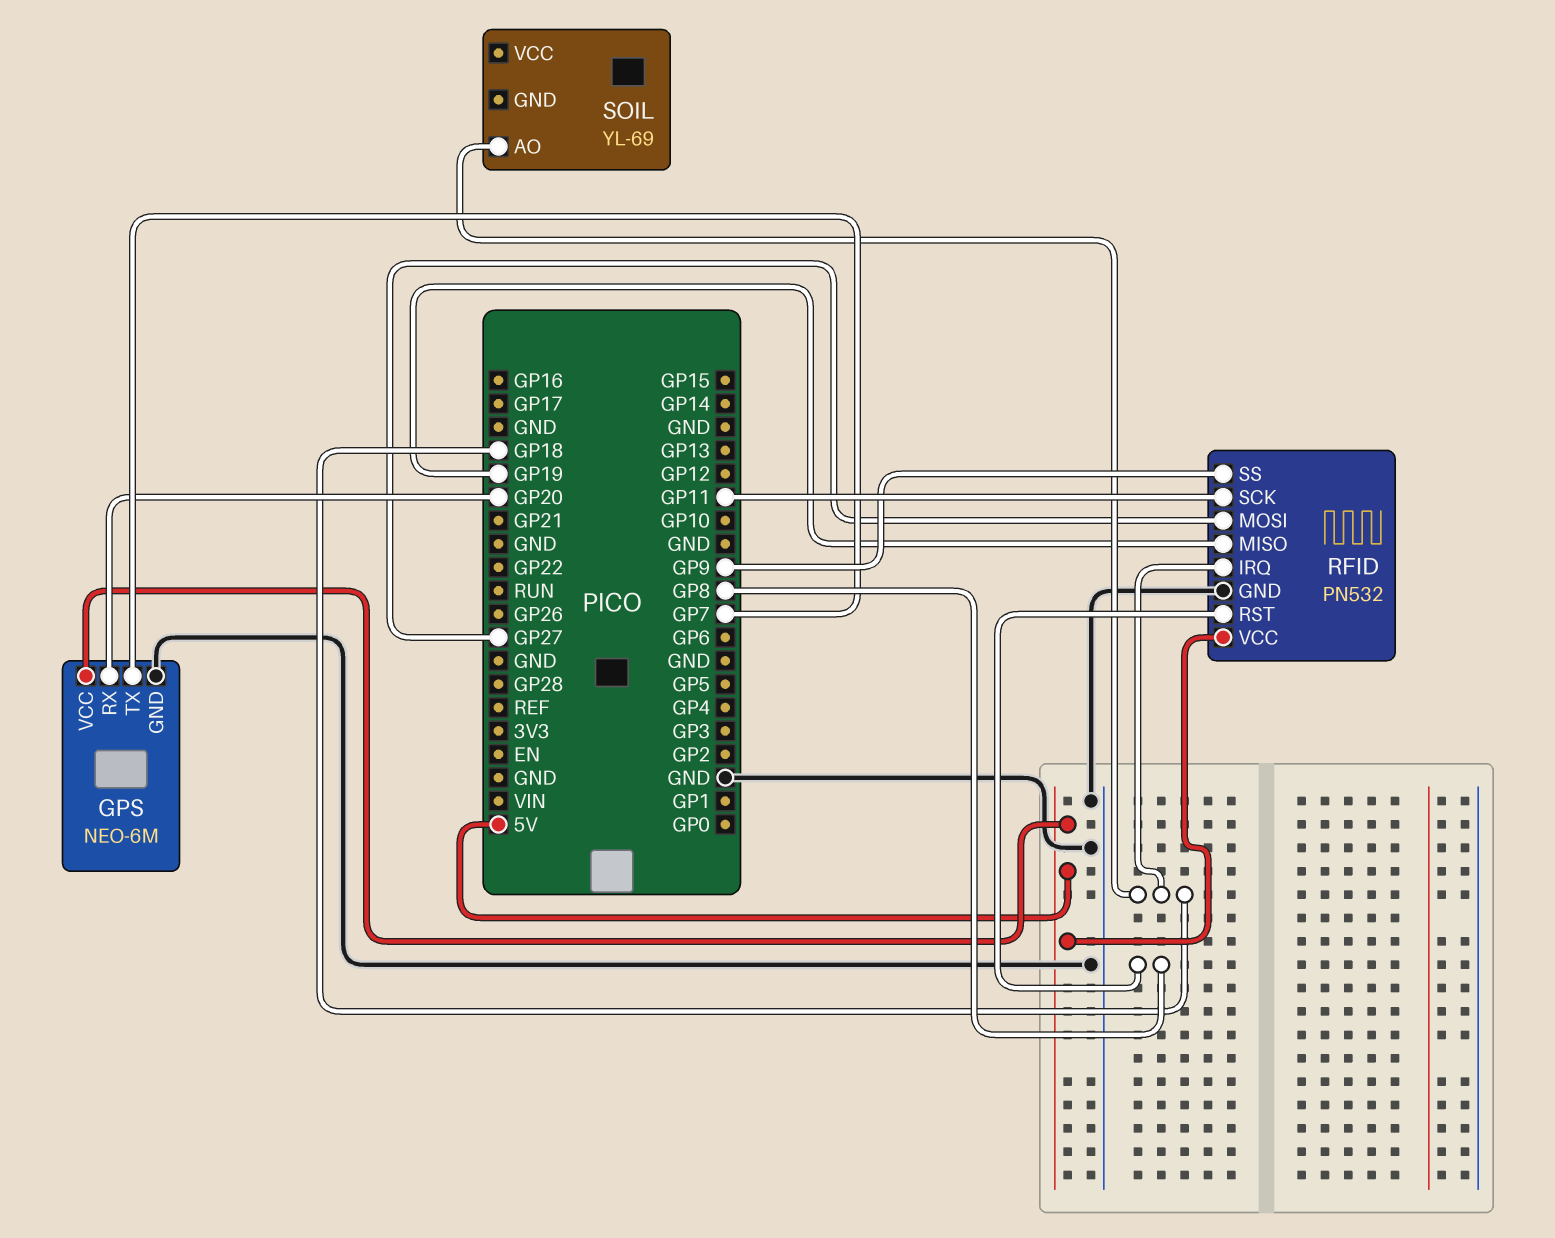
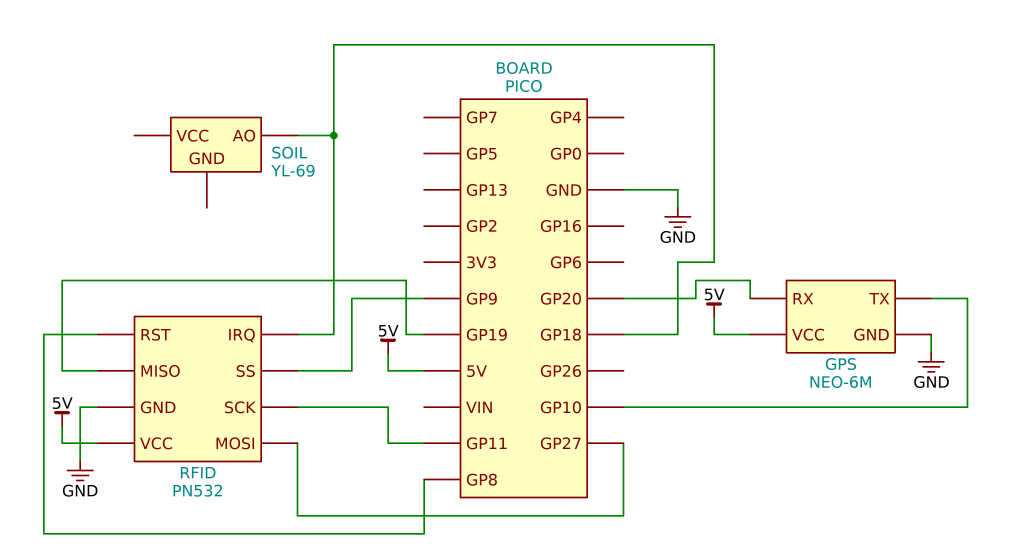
GPS pin TX: GP7 -> GP10

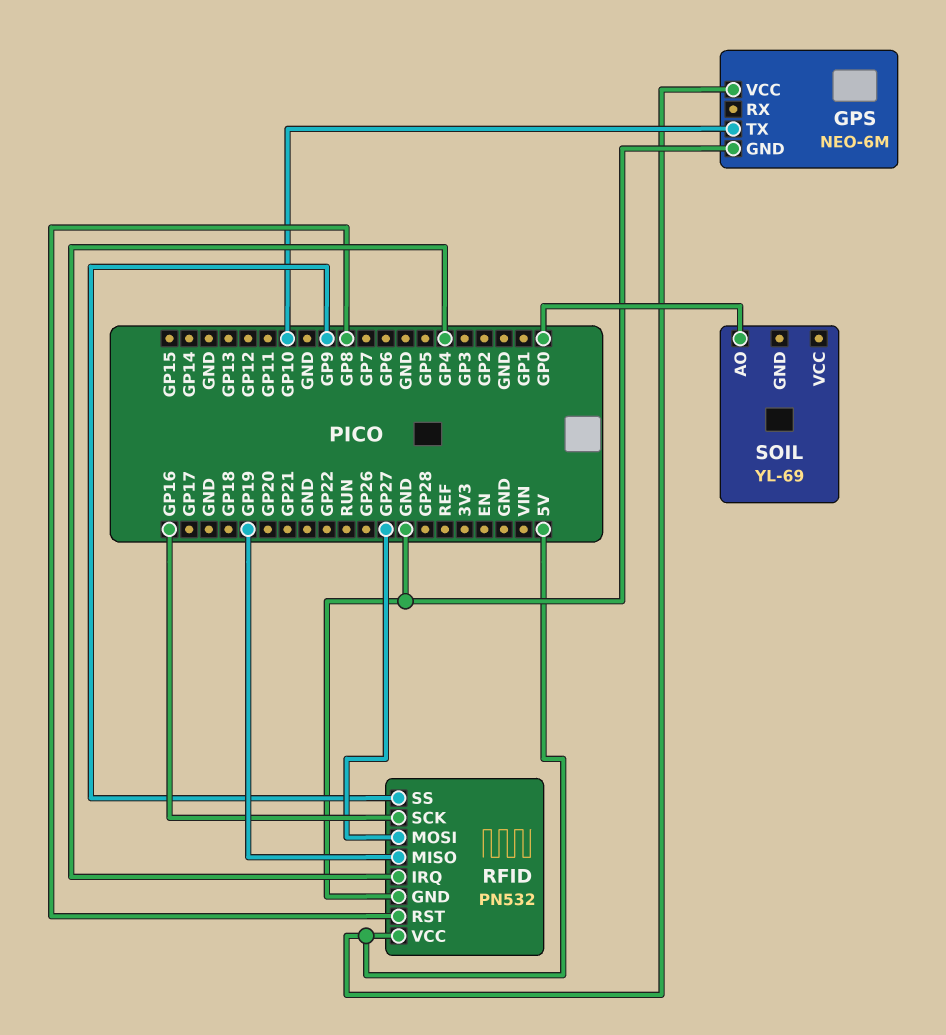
GPS pin RX: GP20 -> none
RFID pin IRQ: GP18 -> GP4
RFID pin SCK: GP11 -> GP16
SOIL pin AO: GP18 -> GP0

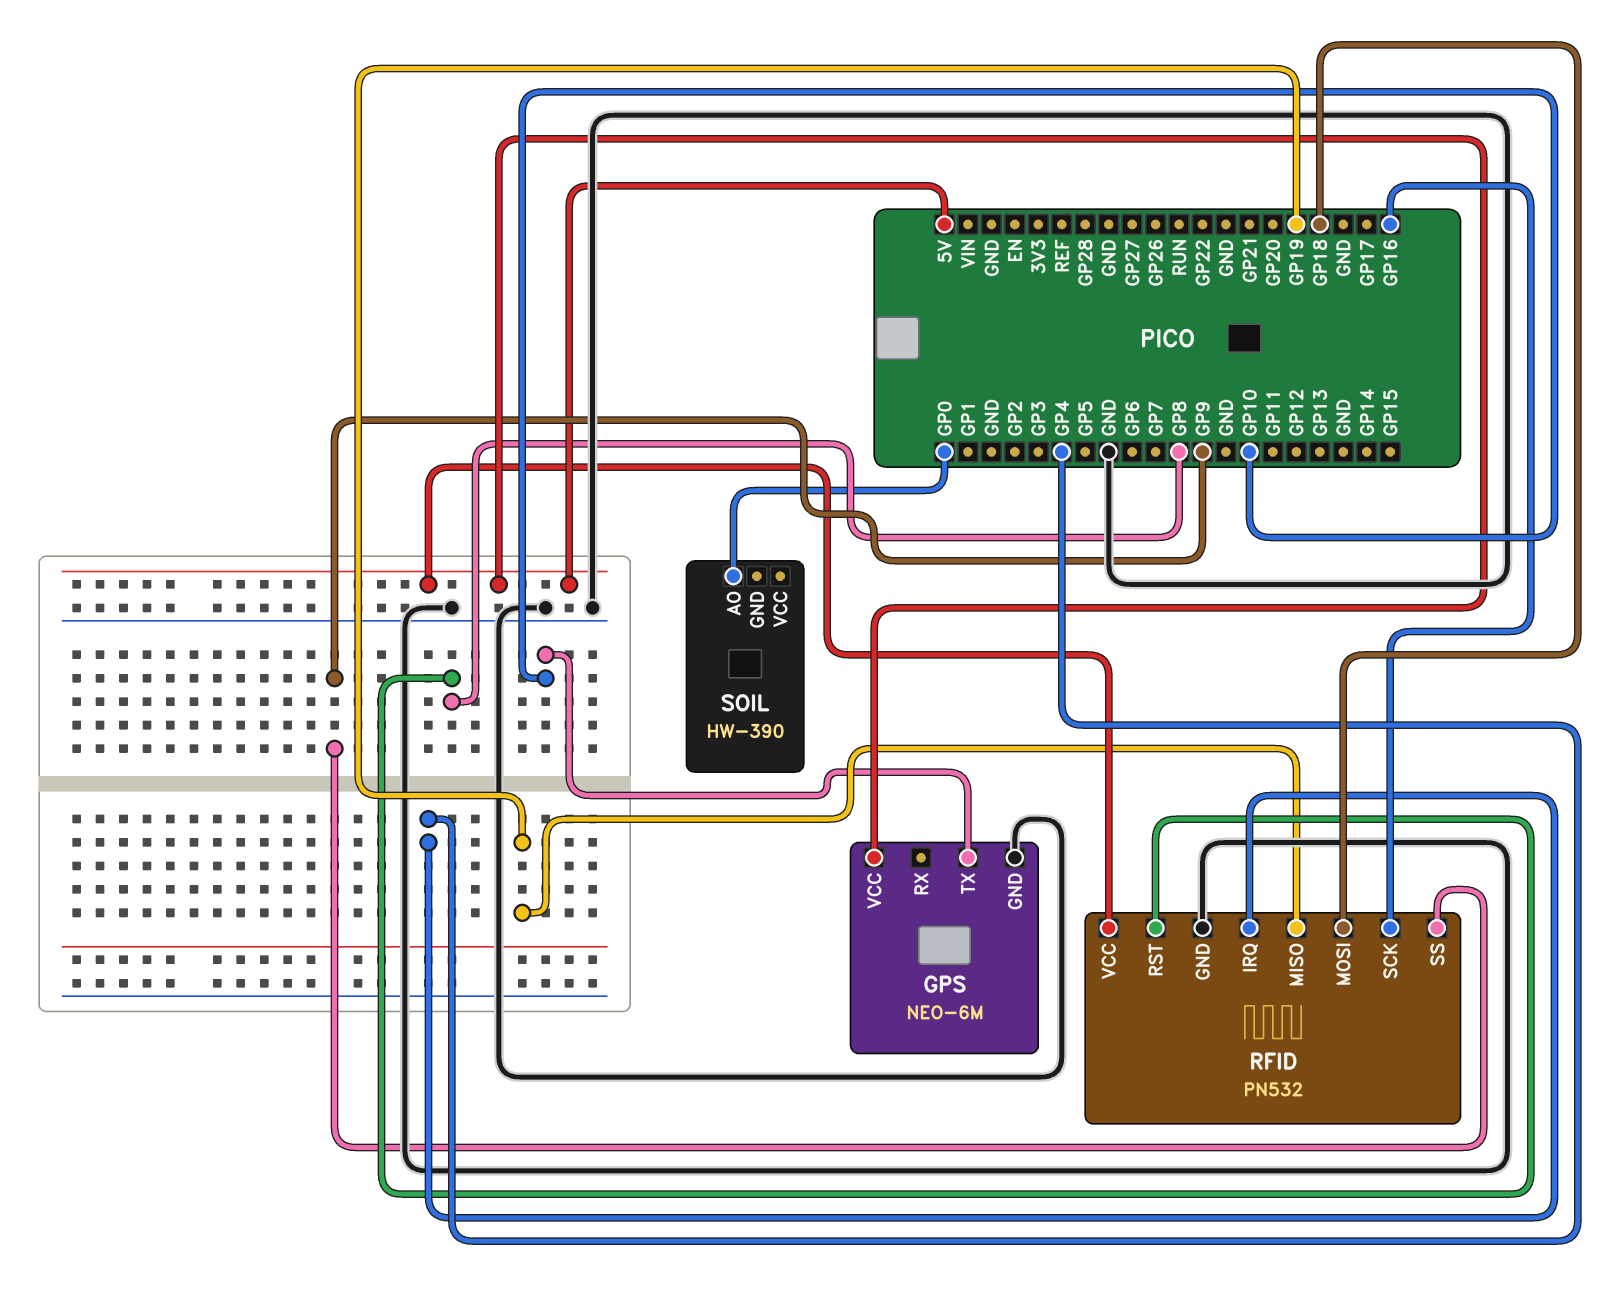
RFID pin MOSI: GP27 -> GP18
SOIL: YL-69 -> HW-390

